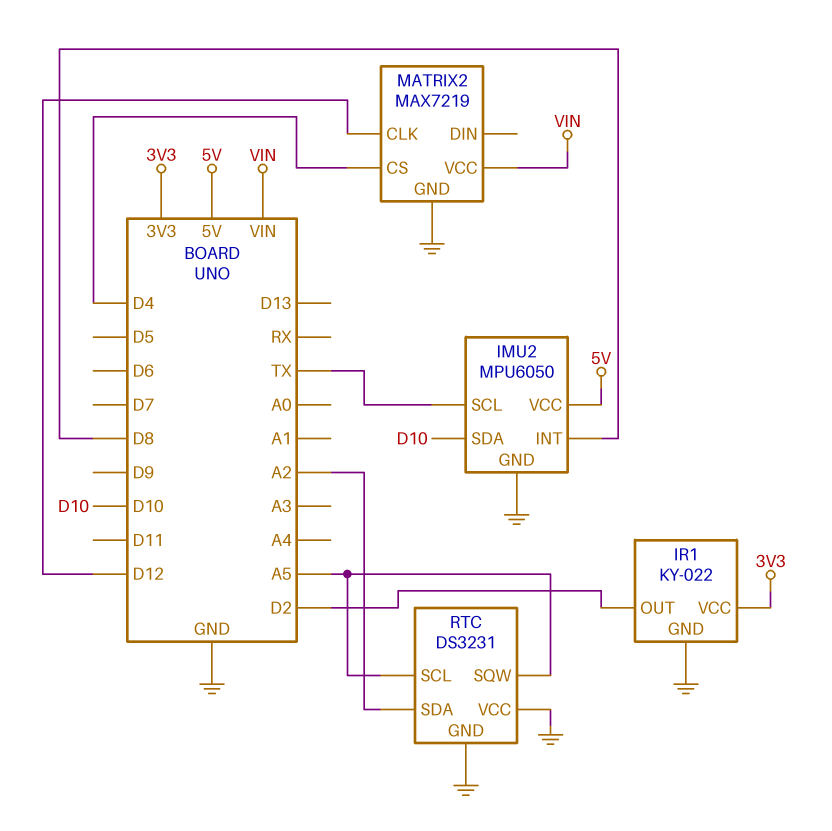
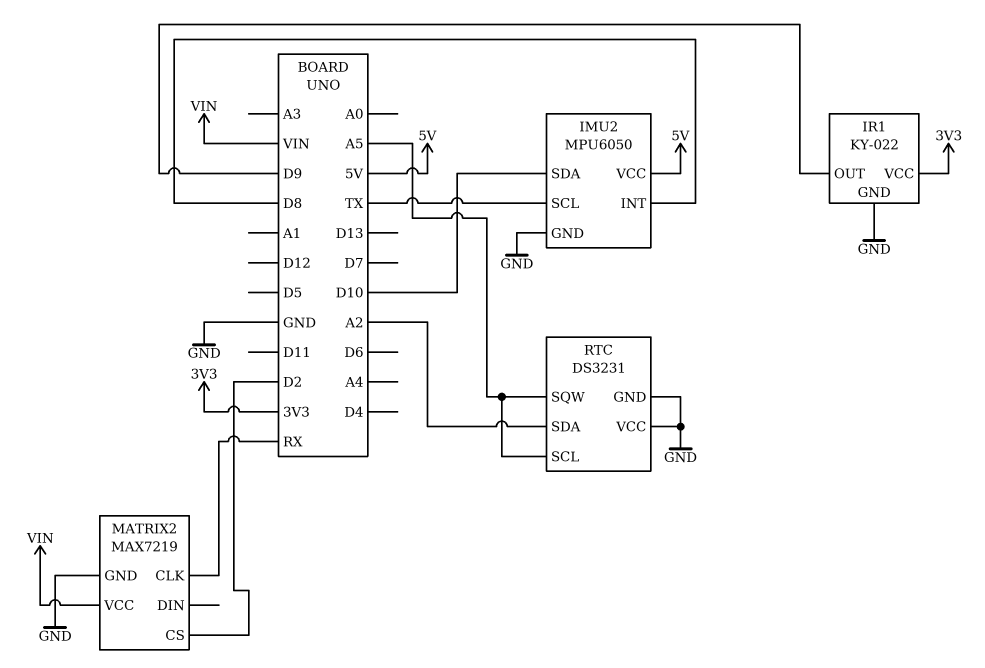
IR1 pin OUT: D2 -> D9
MATRIX2 pin CLK: D12 -> RX
MATRIX2 pin CS: D4 -> D2

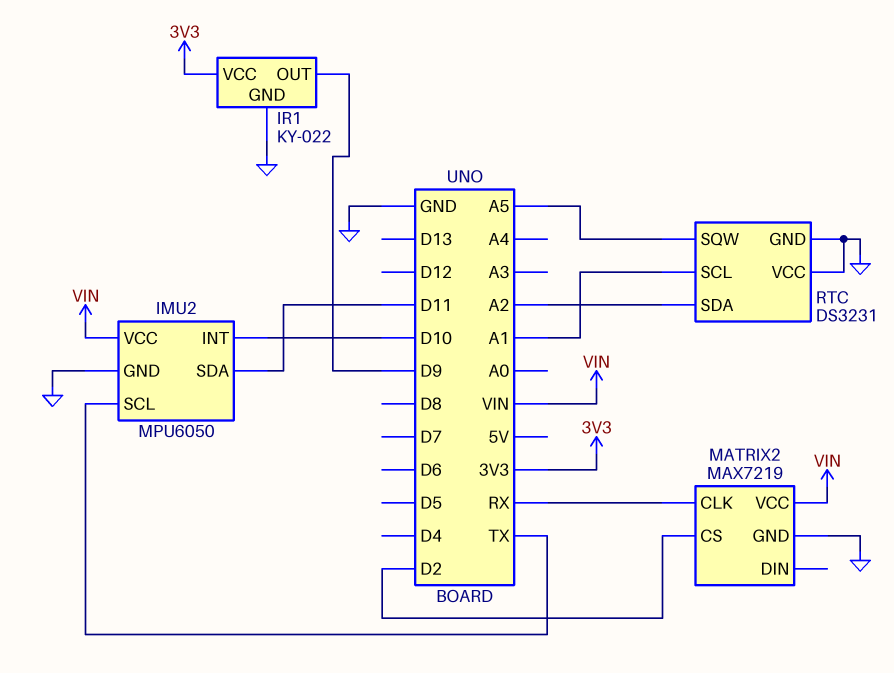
IMU2 pin INT: D8 -> D10
IMU2 pin SDA: D10 -> D11
IMU2 pin VCC: 5V -> VIN
RTC pin SCL: A5 -> A1

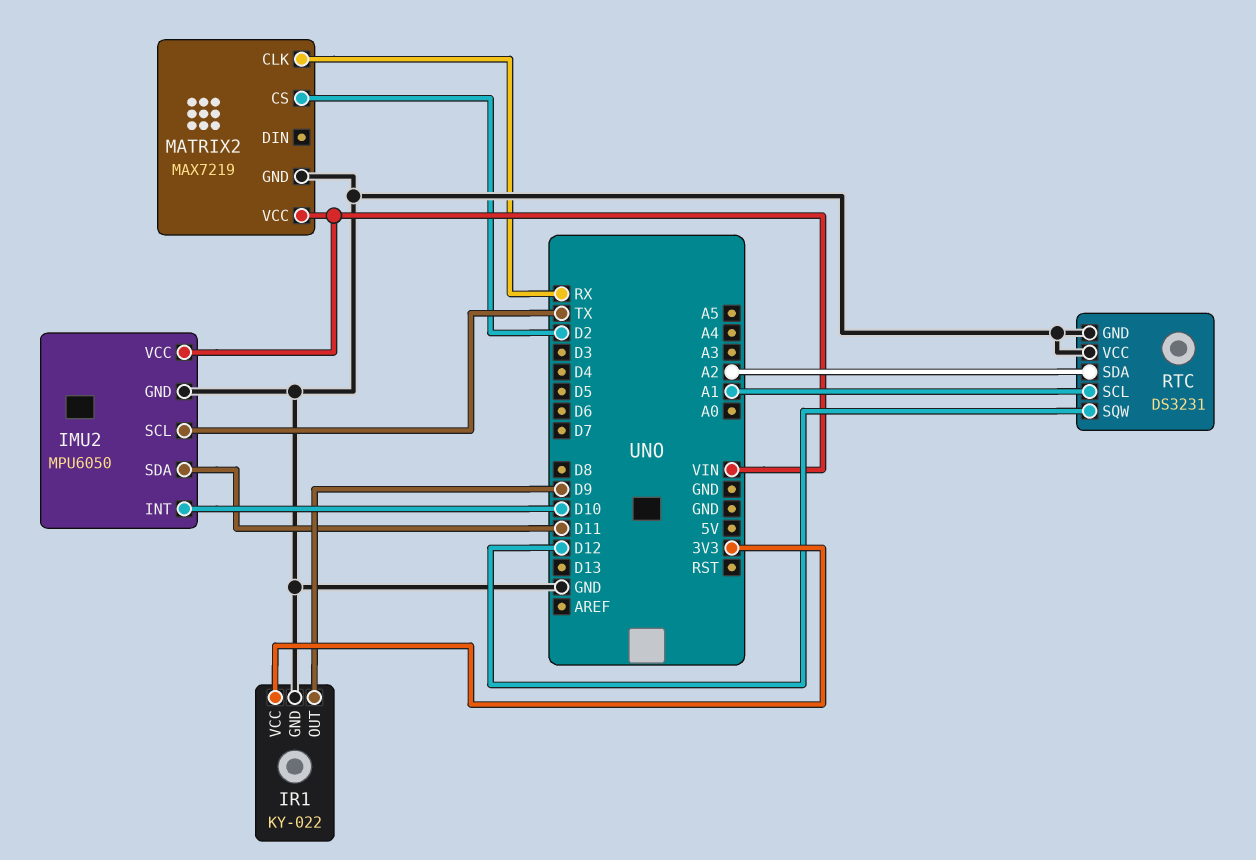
RTC pin SQW: A5 -> D12

